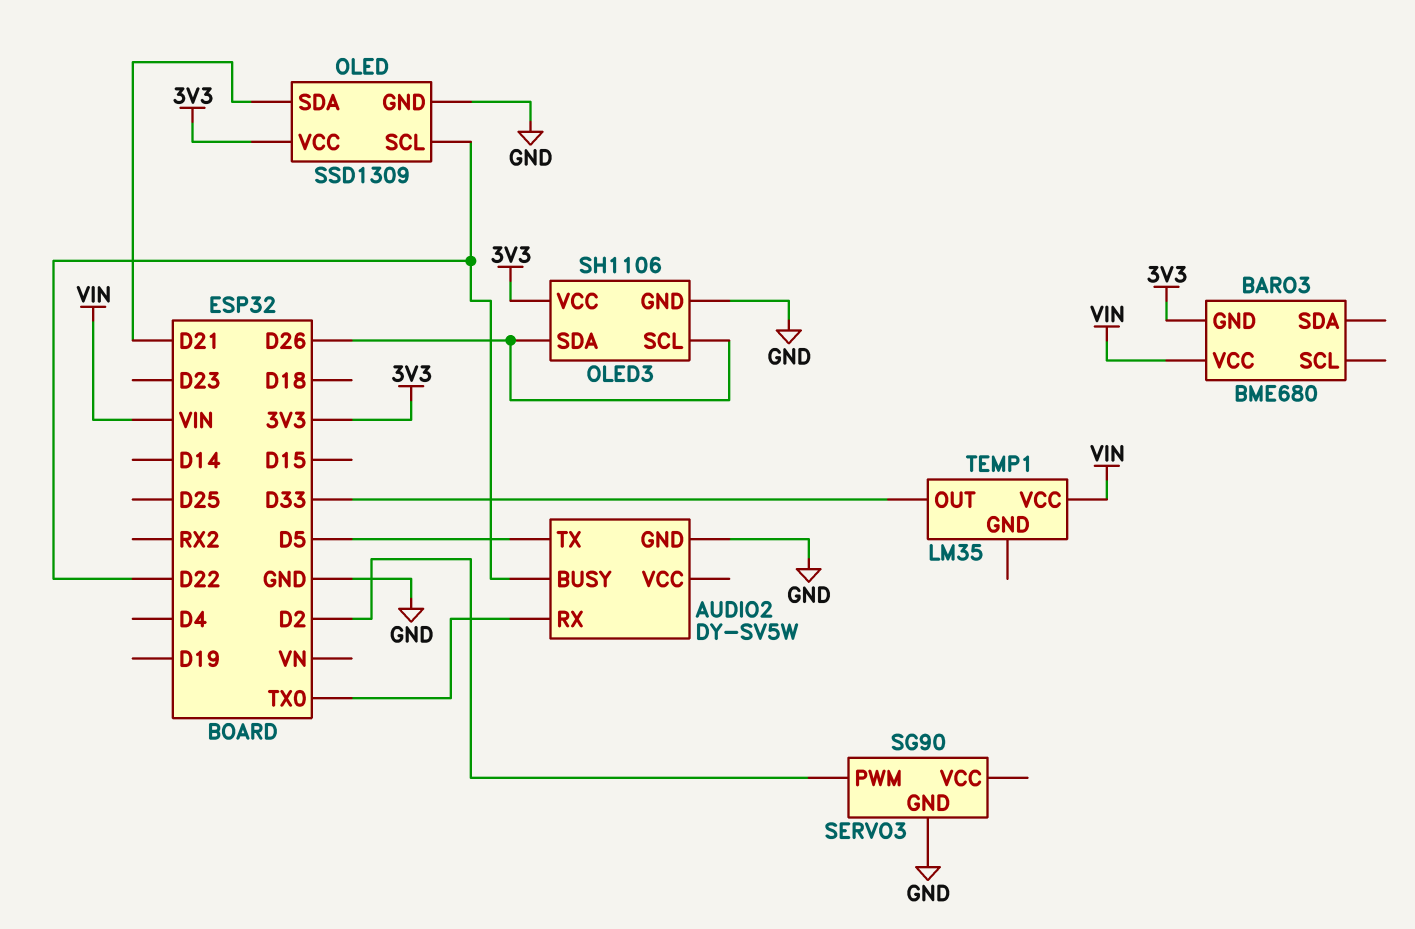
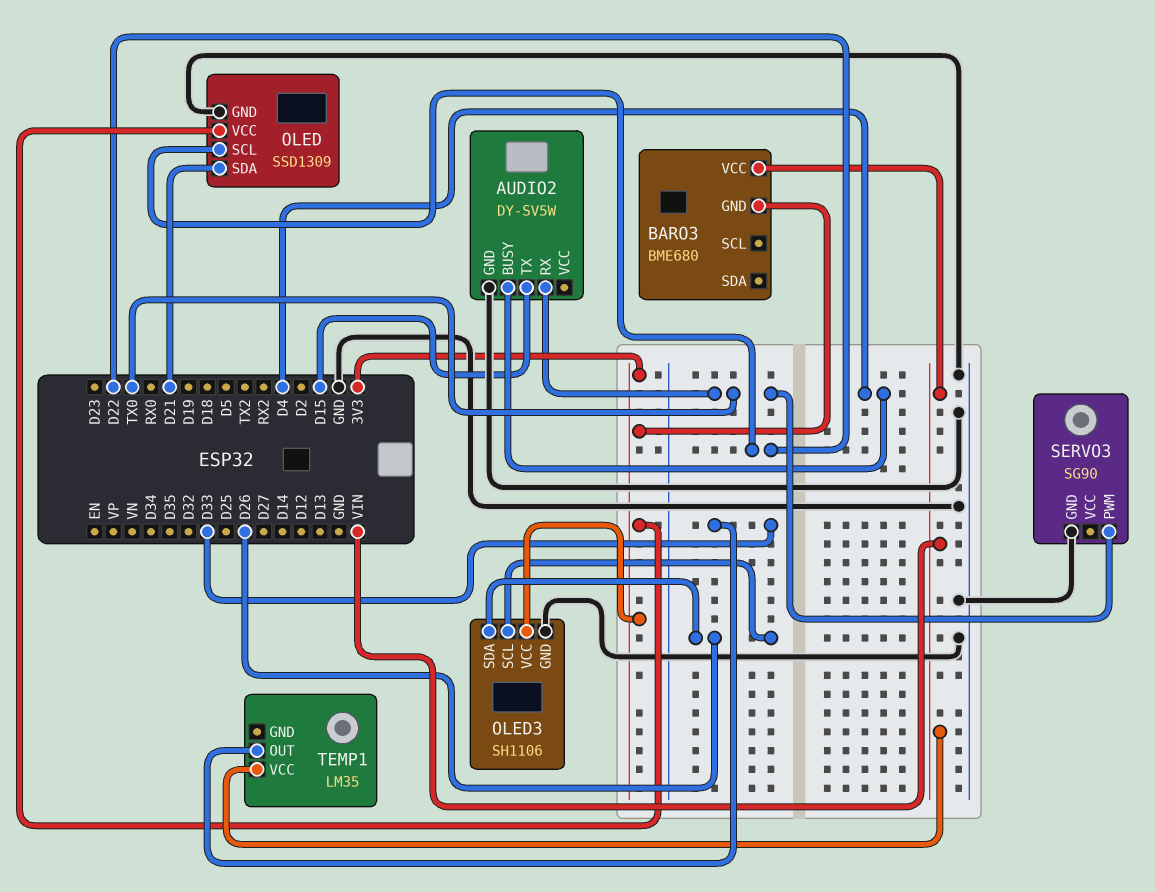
AUDIO2 pin BUSY: D22 -> D4
AUDIO2 pin TX: D5 -> D15
SERVO3 pin PWM: D2 -> TX0

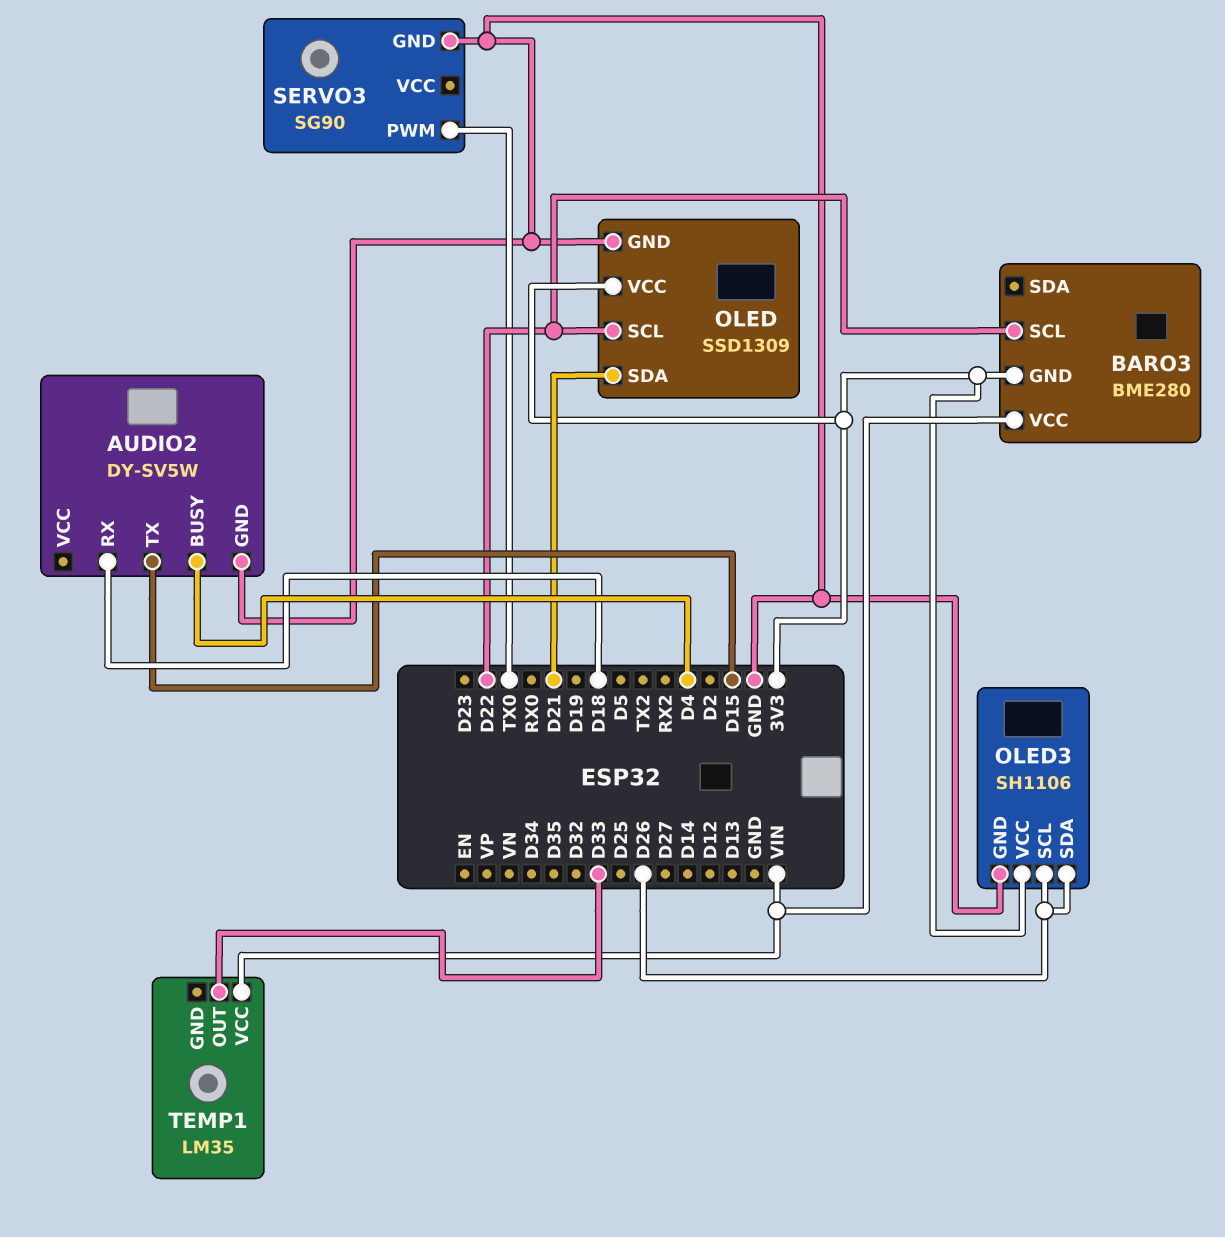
AUDIO2 pin RX: TX0 -> D18
BARO3: BME680 -> BME280
BARO3 pin SCL: none -> D22

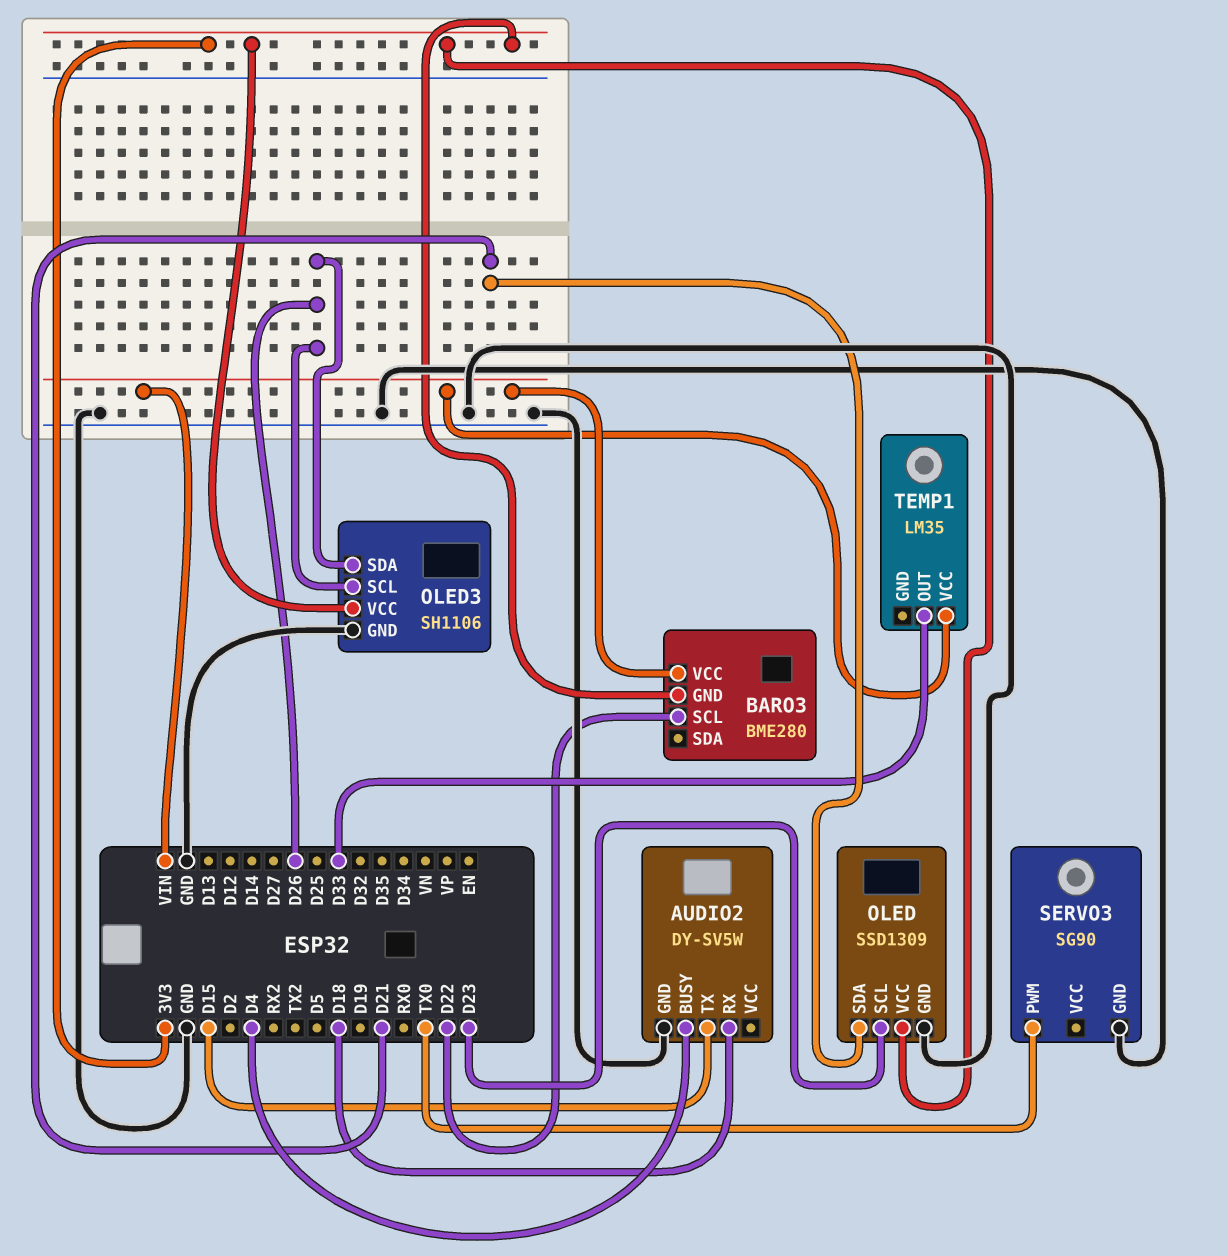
OLED pin SCL: D22 -> D23

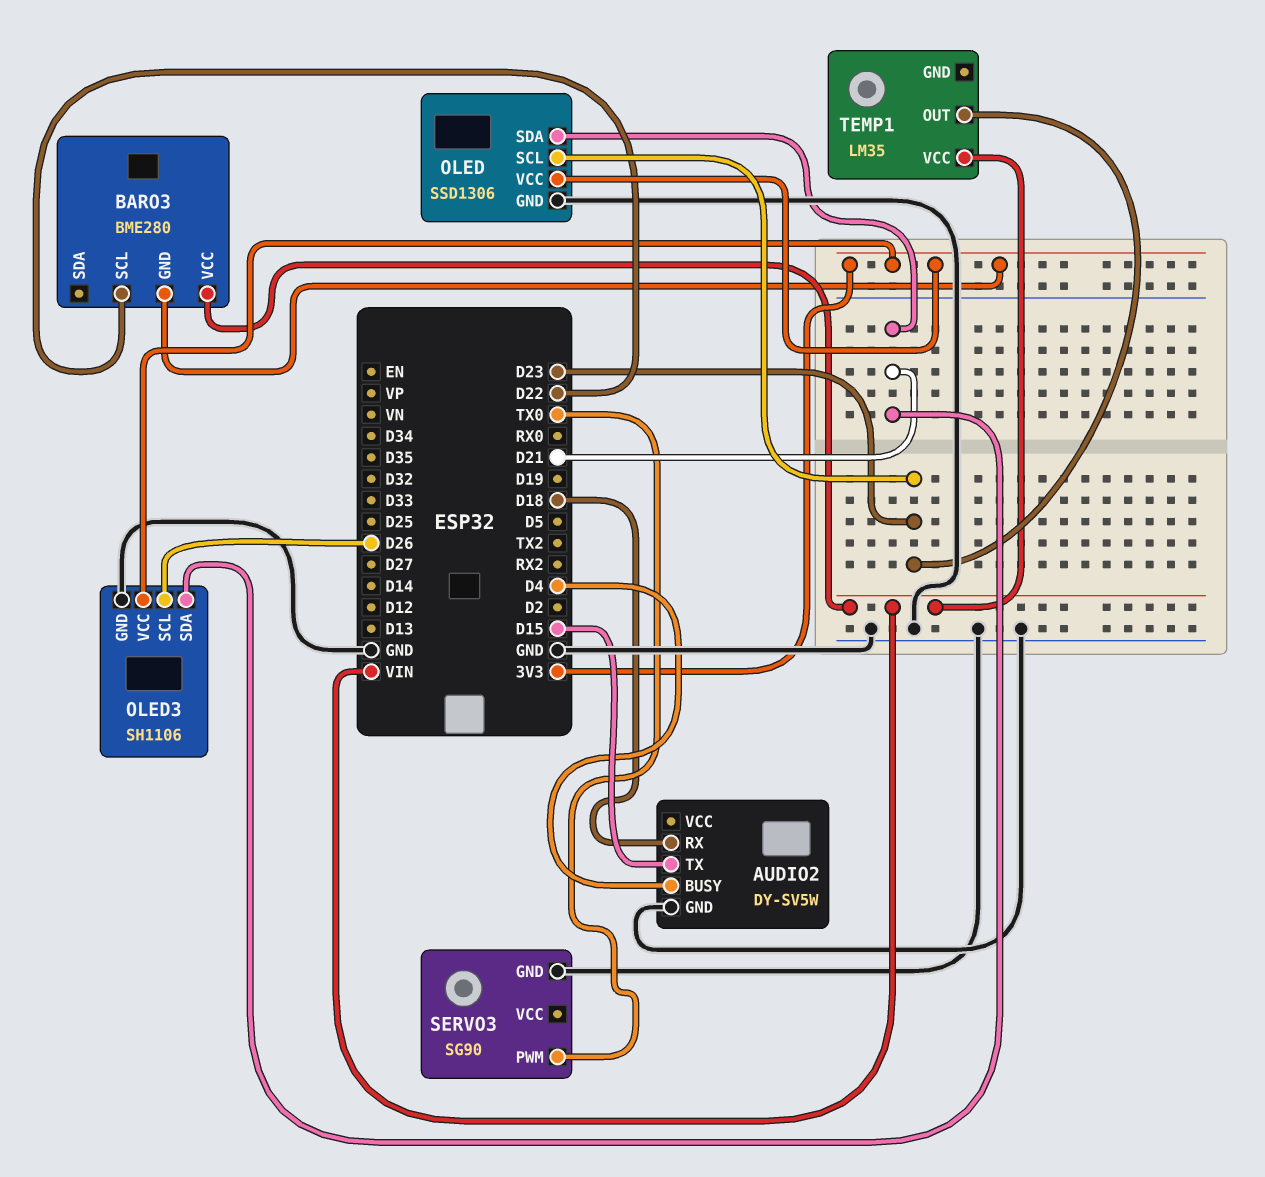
OLED: SSD1309 -> SSD1306
OLED3 pin SDA: D26 -> D21
TEMP1 pin OUT: D33 -> D23

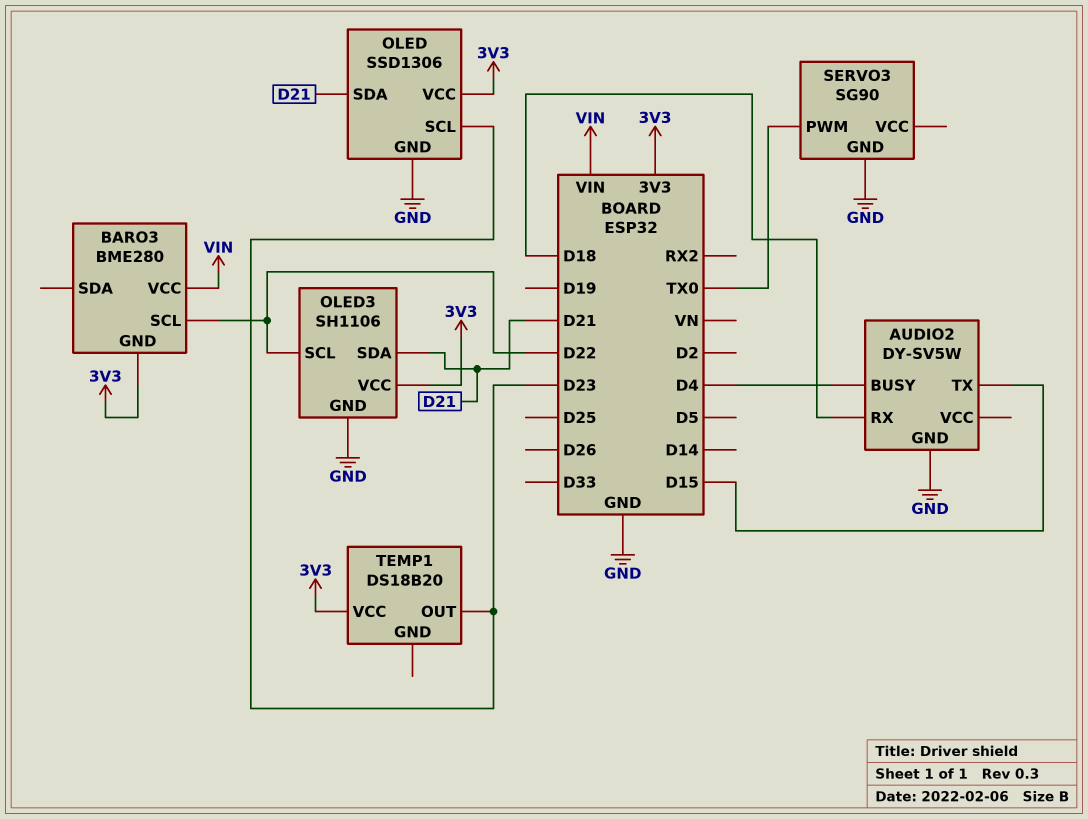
OLED3 pin SCL: D26 -> D22
TEMP1: LM35 -> DS18B20
TEMP1 pin VCC: VIN -> 3V3

